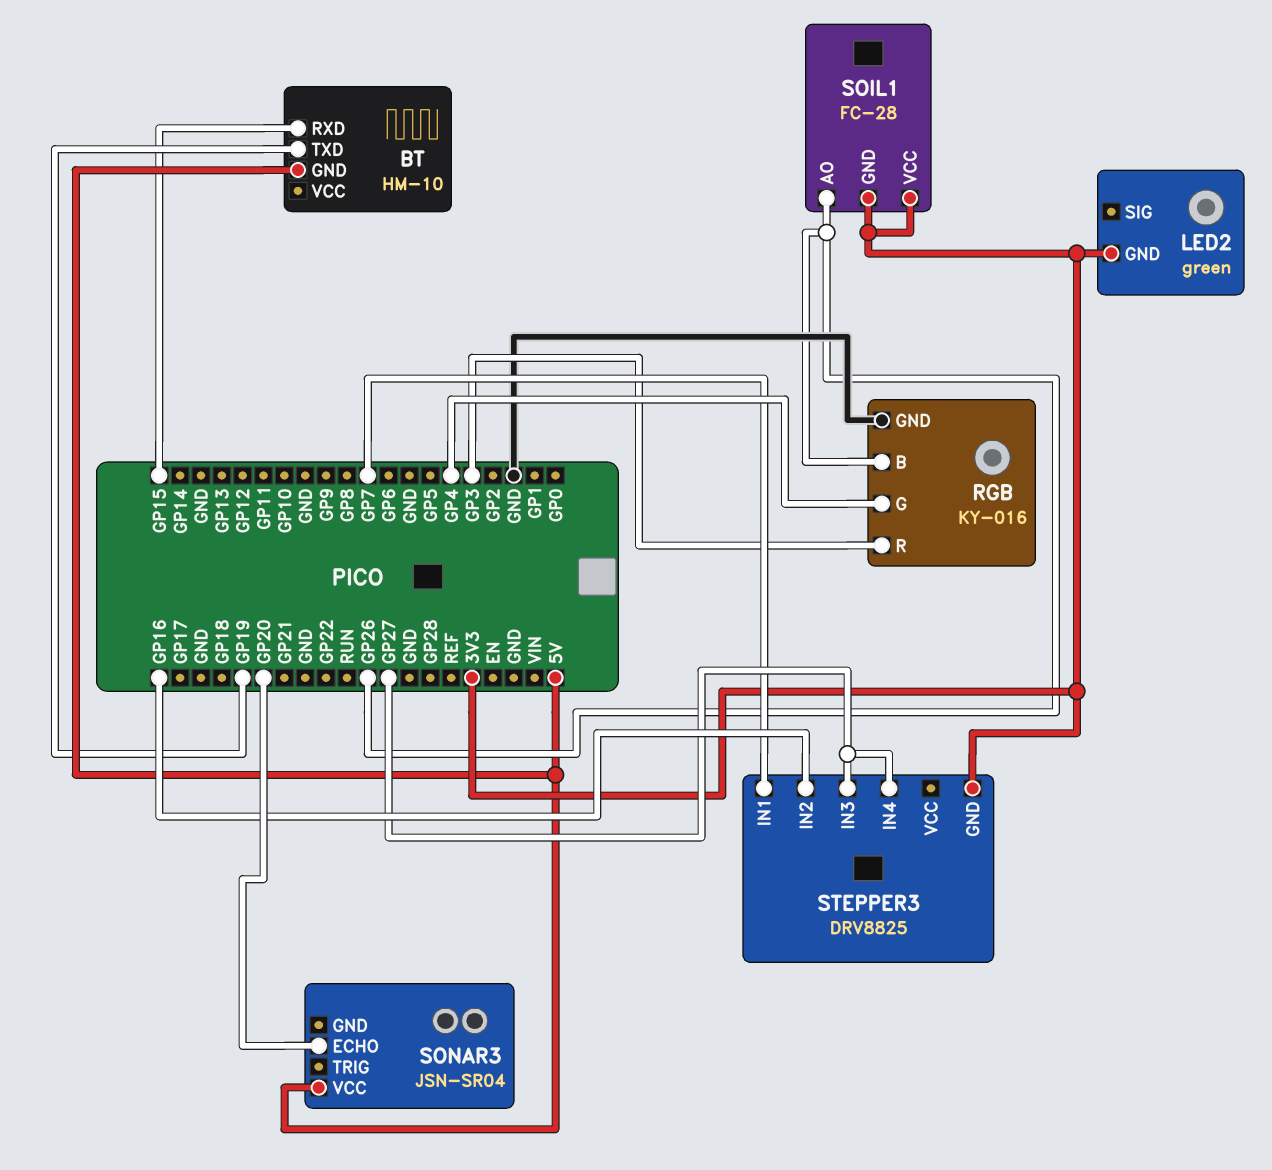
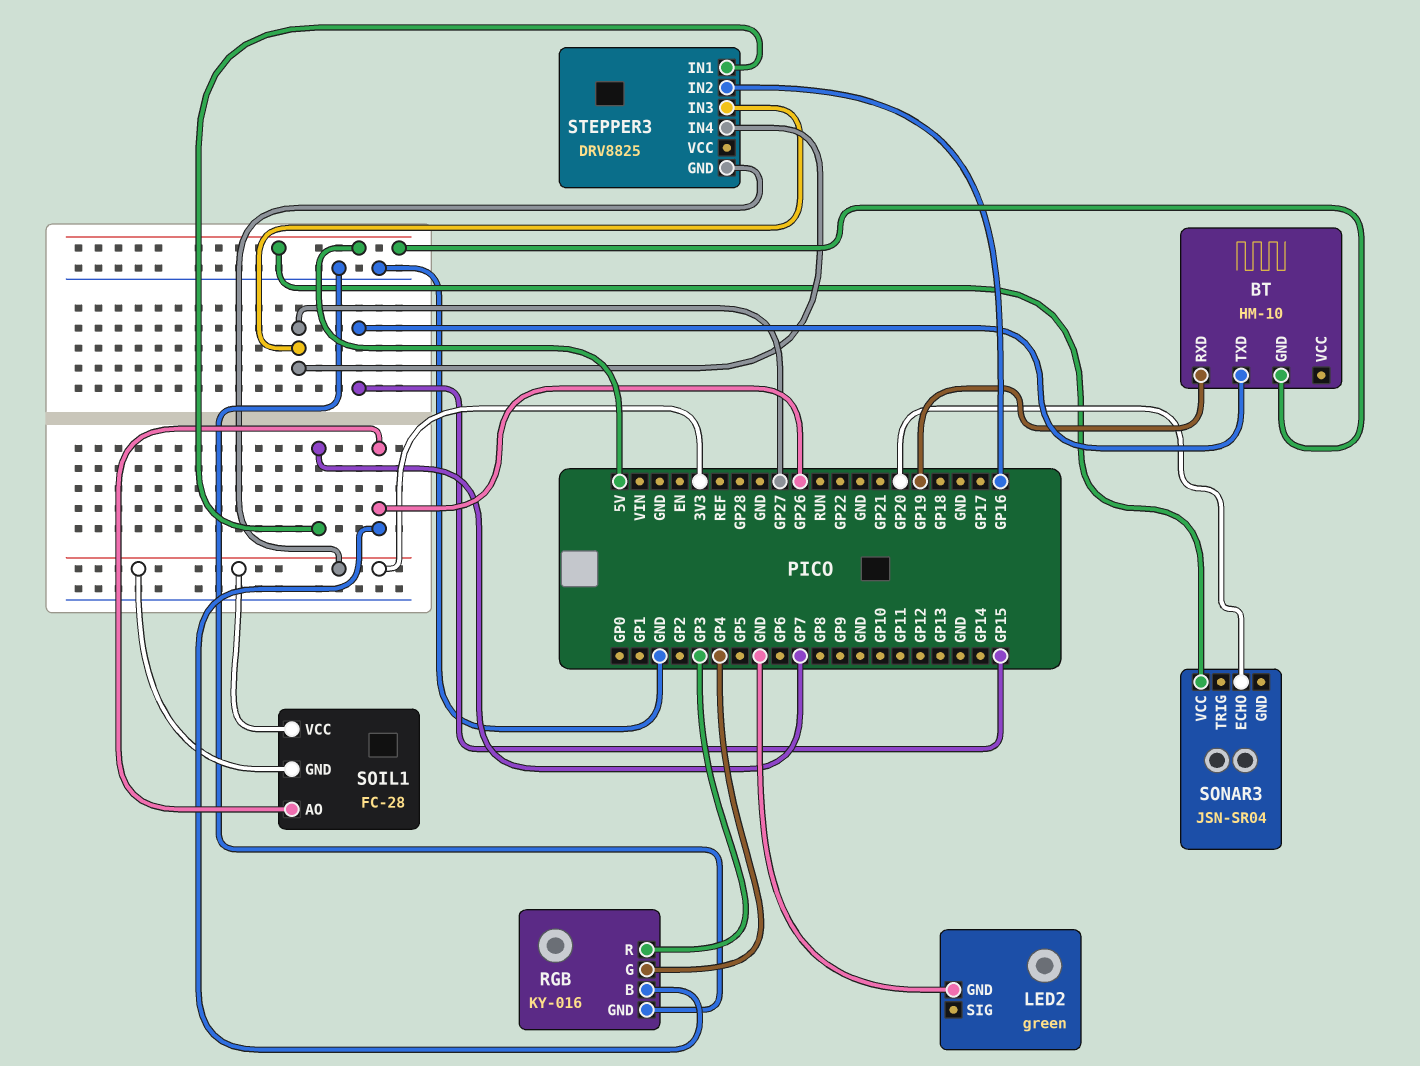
BT pin RXD: GP15 -> GP19
BT pin TXD: GP19 -> GP15
LED2 pin GND: 3V3 -> GND

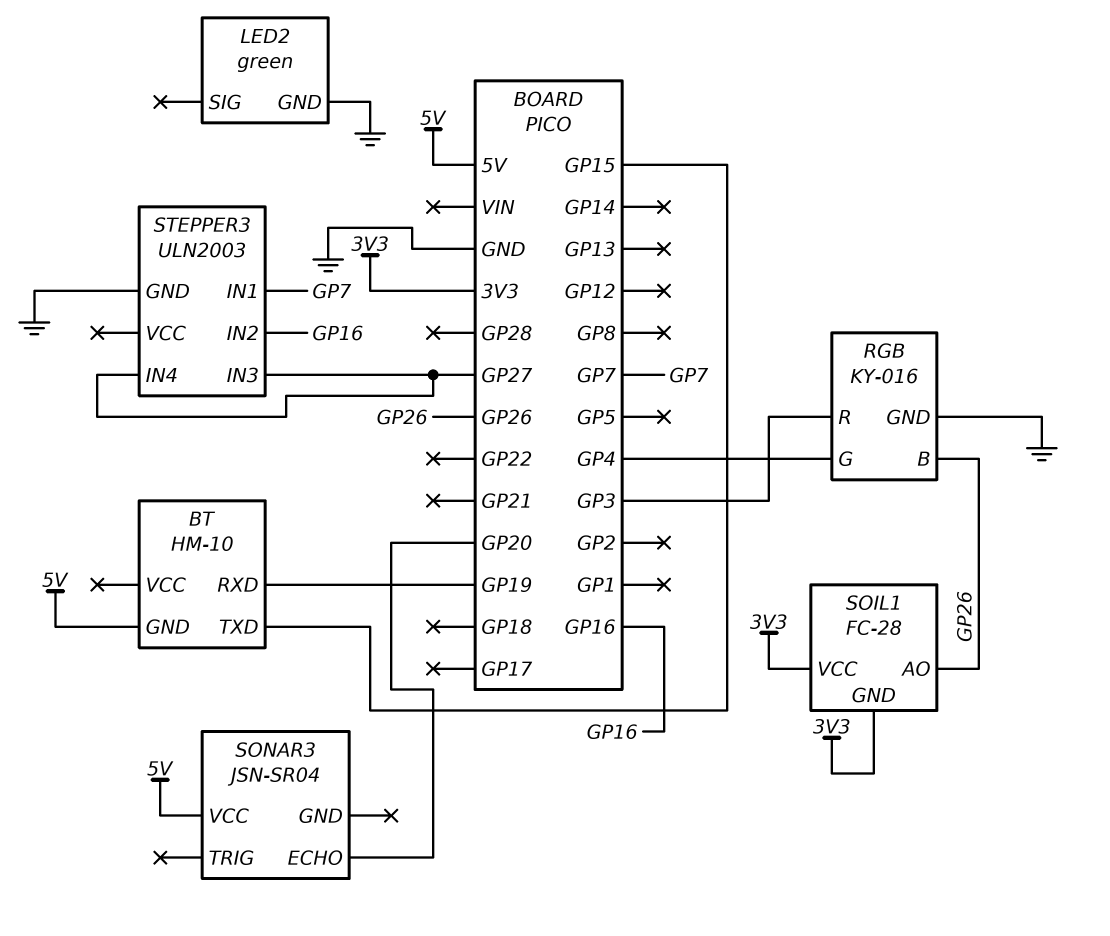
STEPPER3: DRV8825 -> ULN2003
STEPPER3 pin GND: 3V3 -> GND

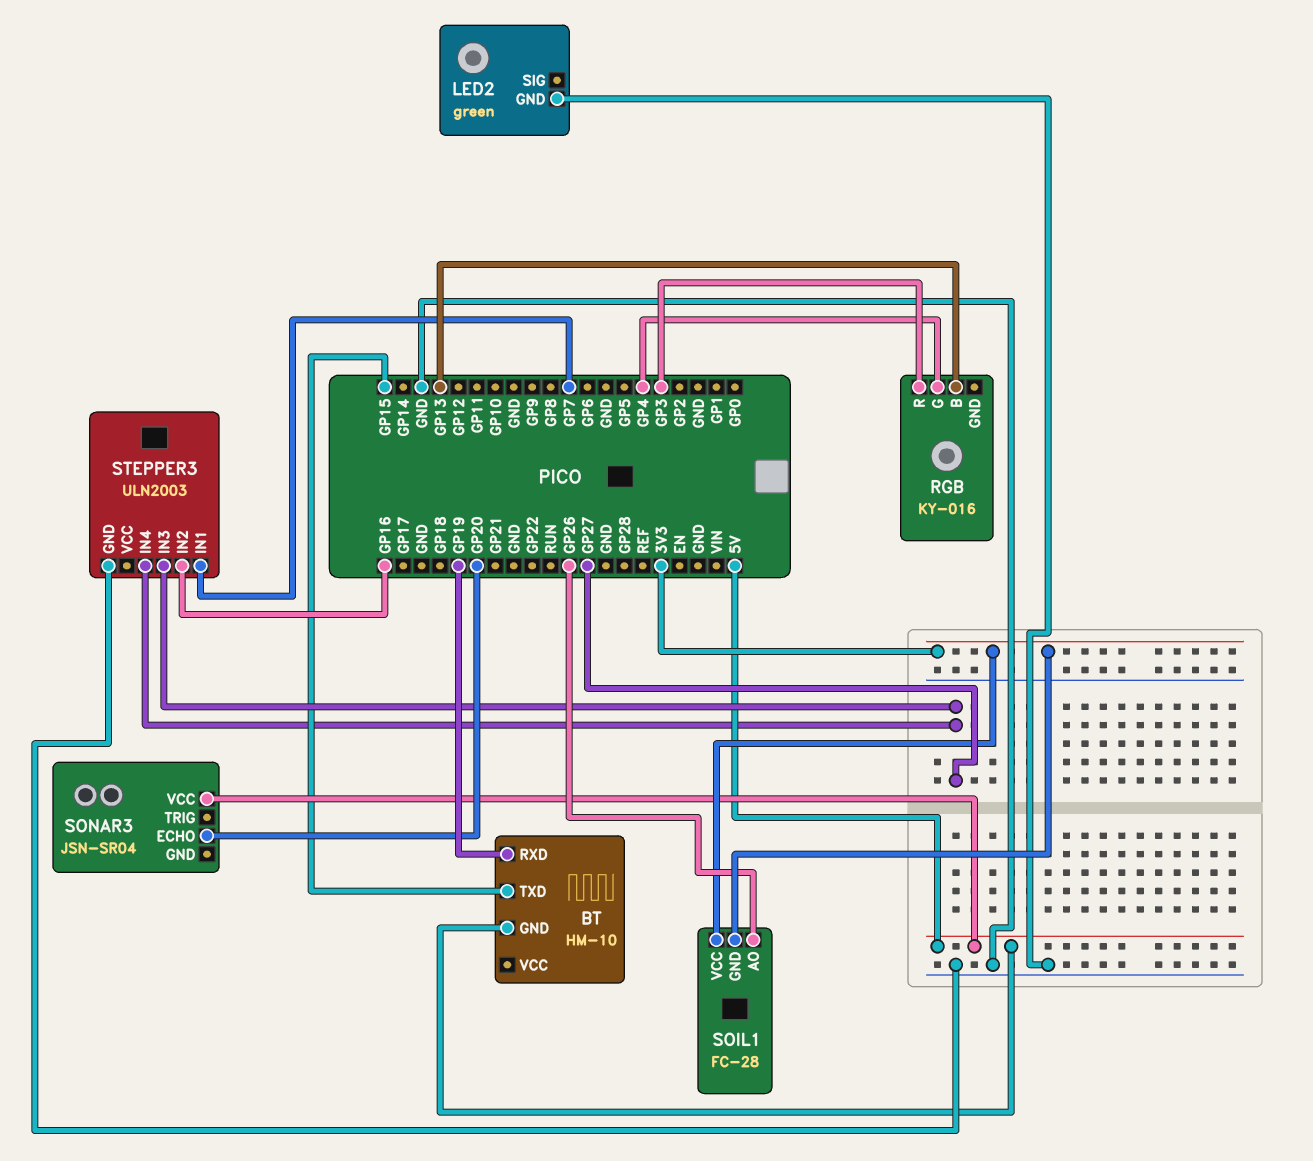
RGB pin B: GP26 -> GP13
RGB pin GND: GND -> none

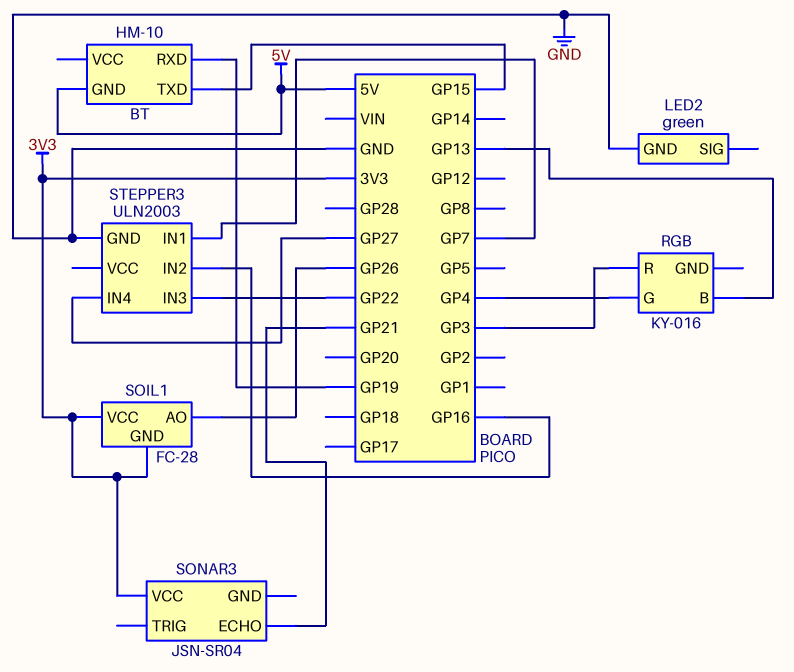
SONAR3 pin ECHO: GP20 -> GP21
SONAR3 pin VCC: 5V -> 3V3
STEPPER3 pin IN3: GP27 -> GP22

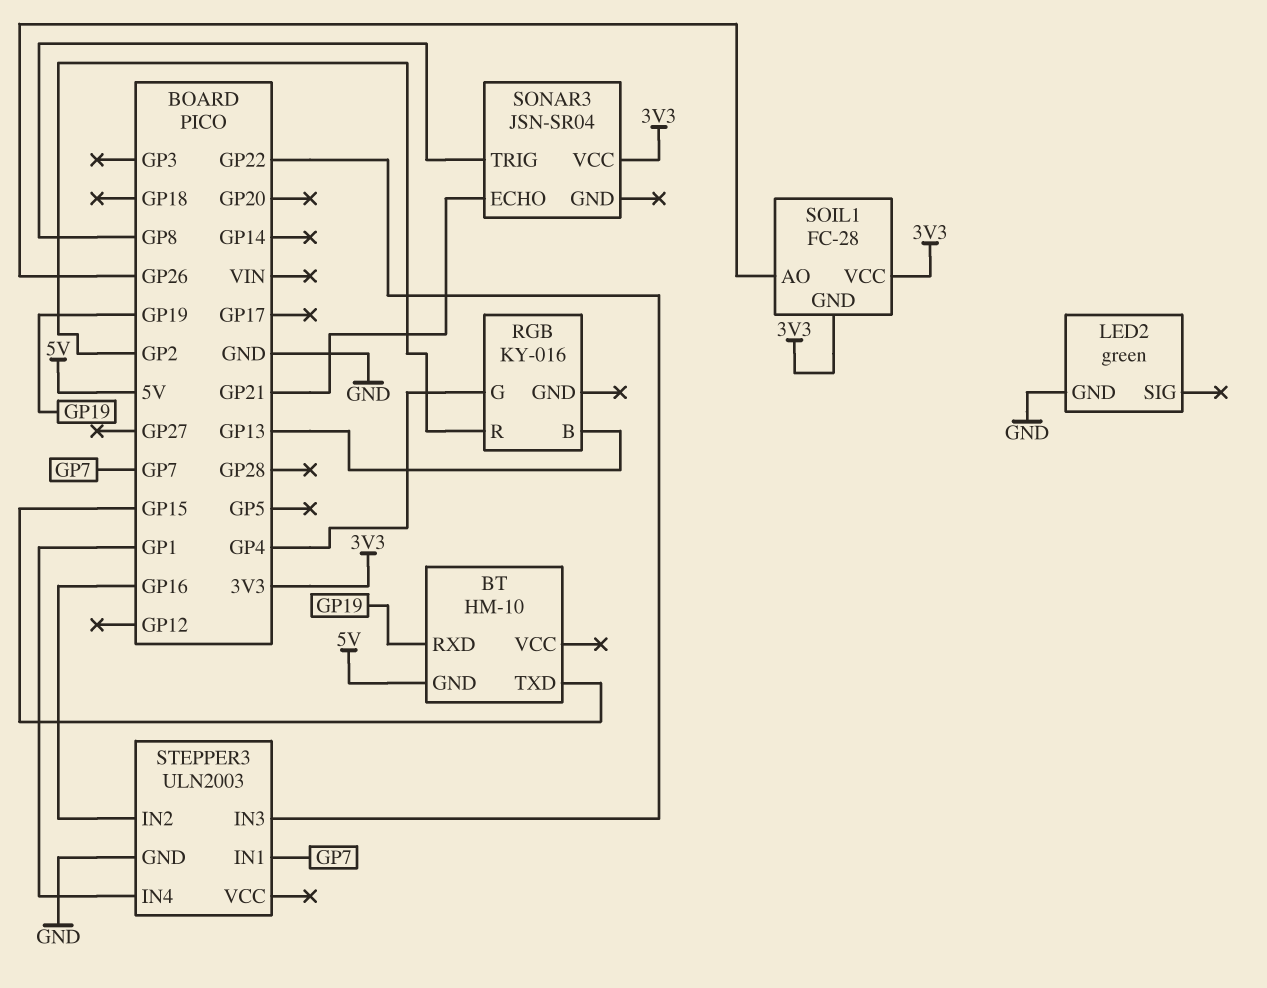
RGB pin R: GP3 -> GP2
SONAR3 pin TRIG: none -> GP8
STEPPER3 pin IN4: GP27 -> GP1

